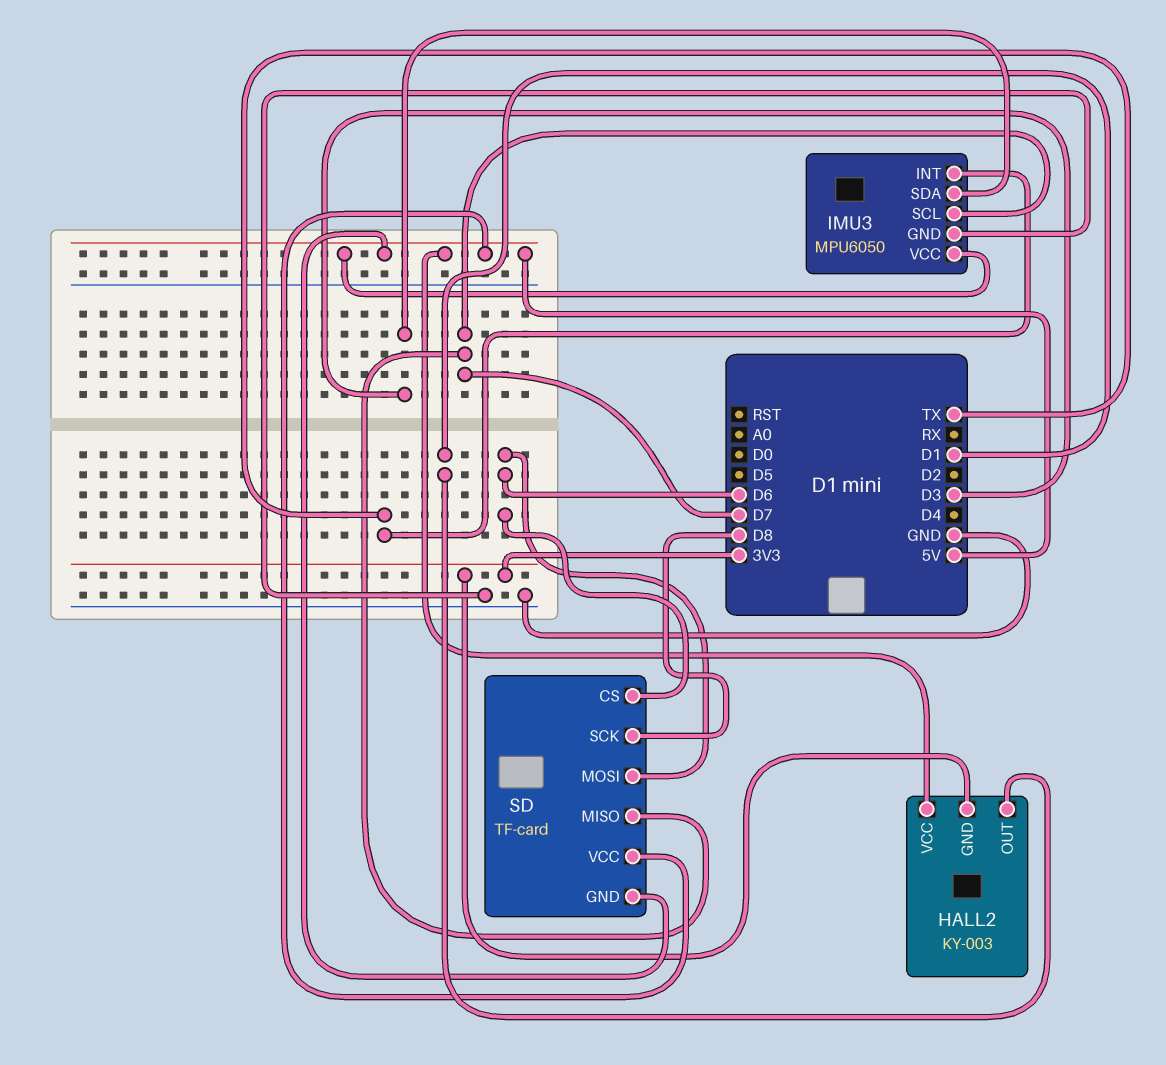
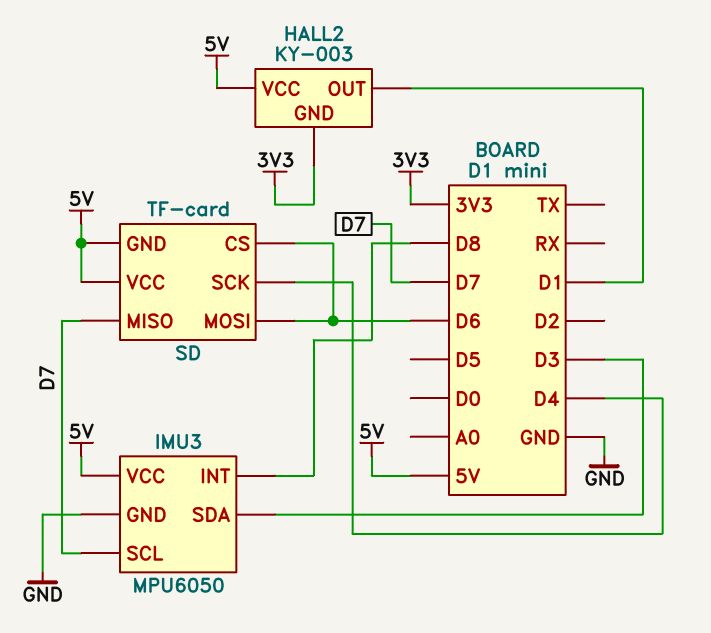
IMU3 pin INT: TX -> D8
SD pin SCK: D8 -> D4

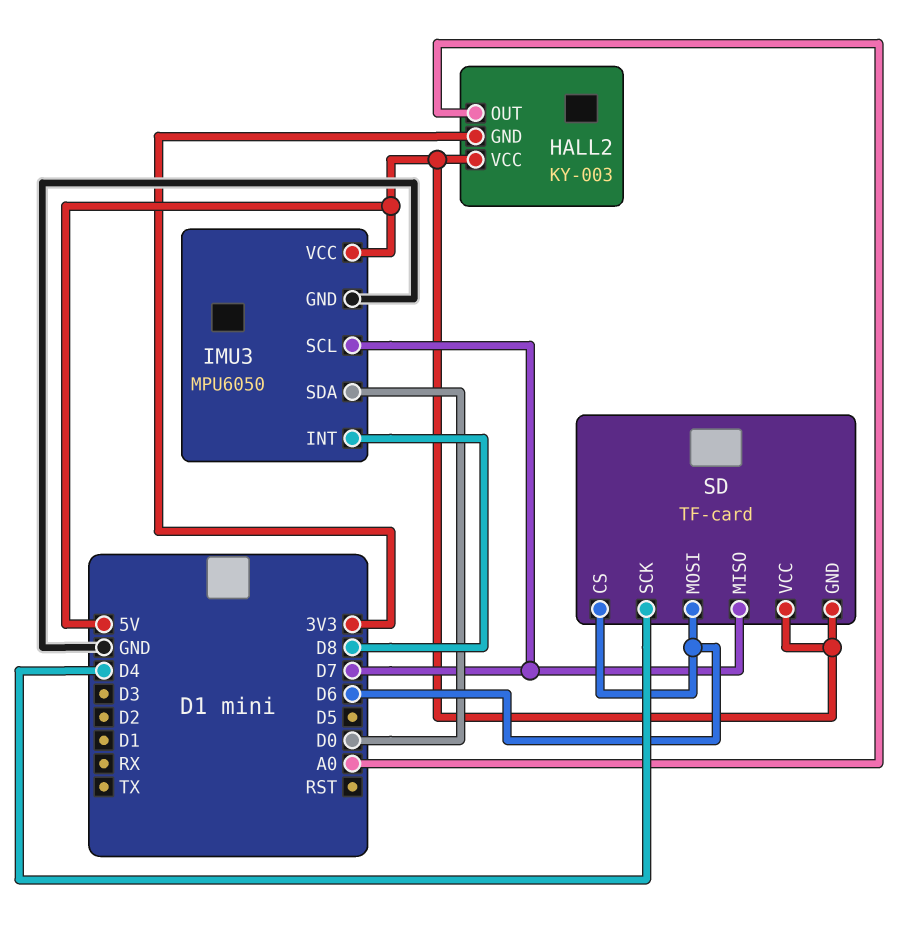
HALL2 pin OUT: D1 -> A0
IMU3 pin SDA: D3 -> D0

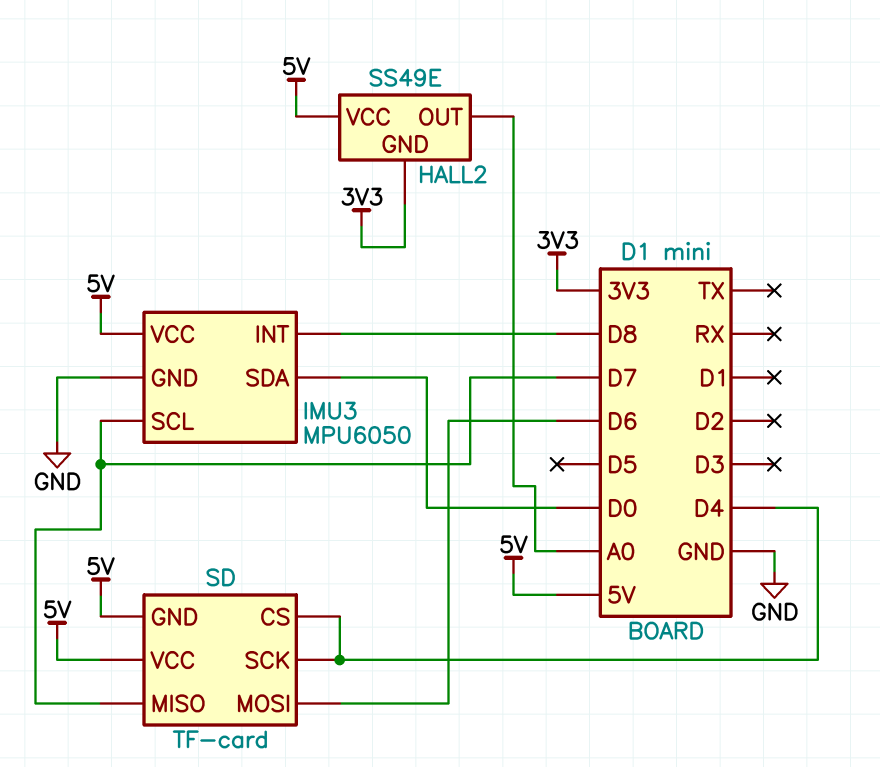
HALL2: KY-003 -> SS49E
SD pin CS: D6 -> D4

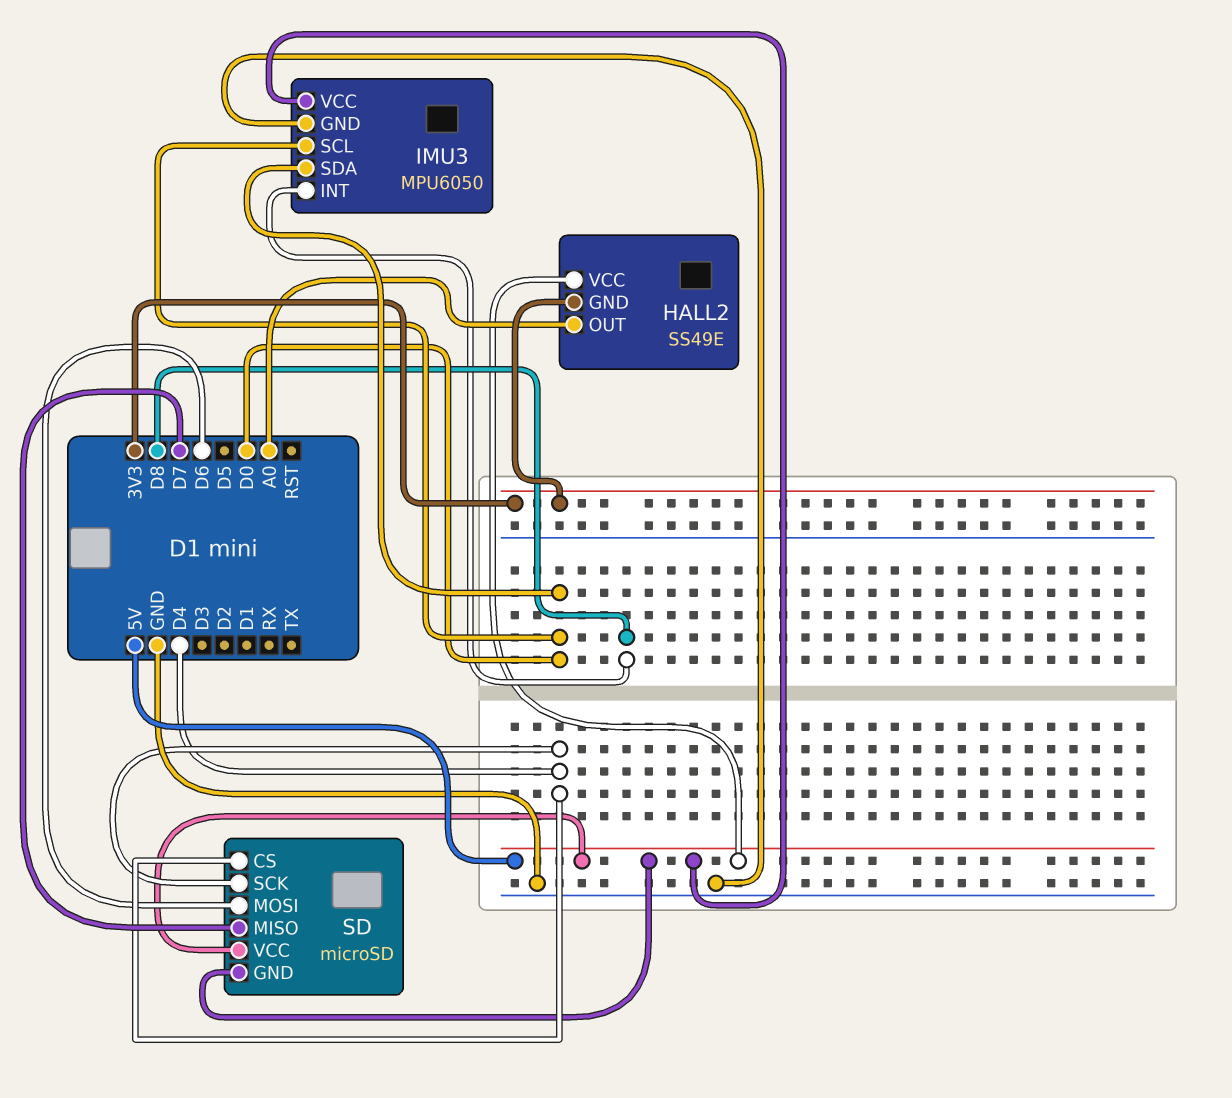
IMU3 pin SCL: D7 -> D0
SD: TF-card -> microSD

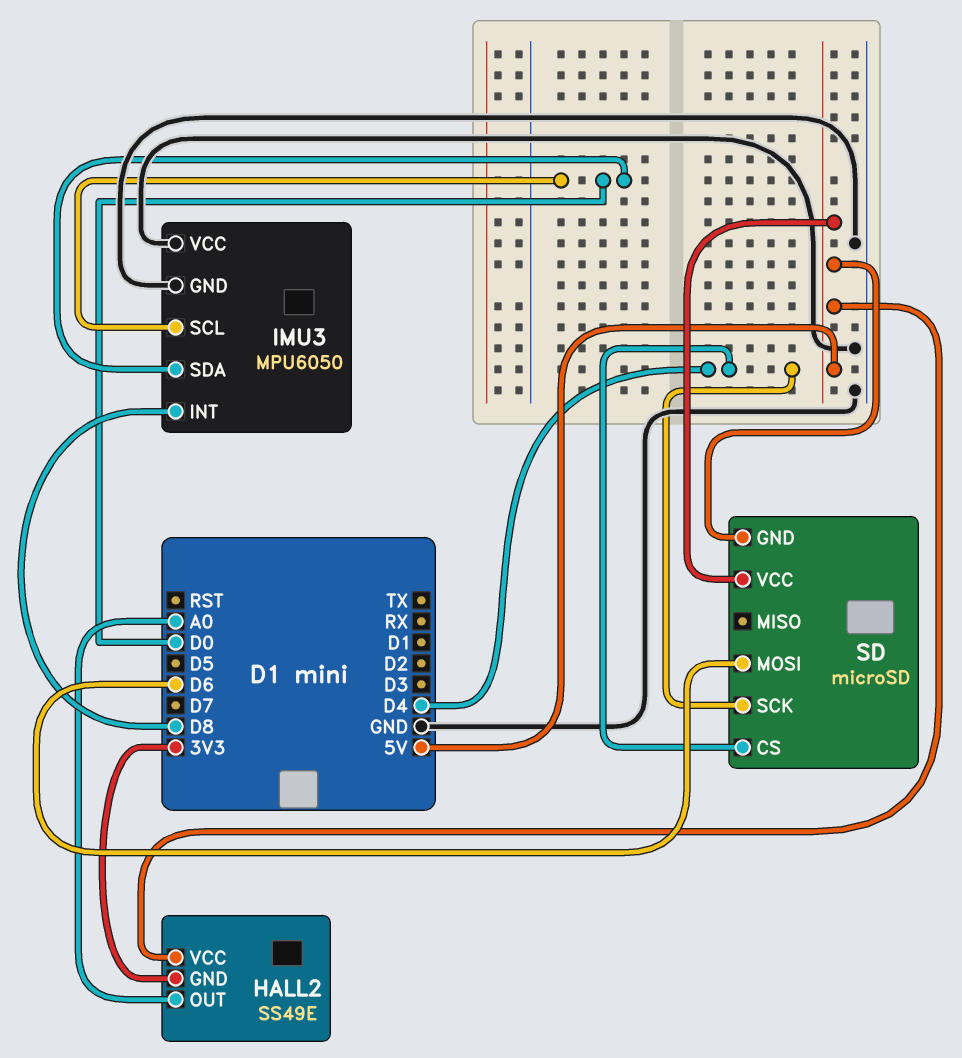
IMU3 pin VCC: 5V -> GND
SD pin MISO: D7 -> none

